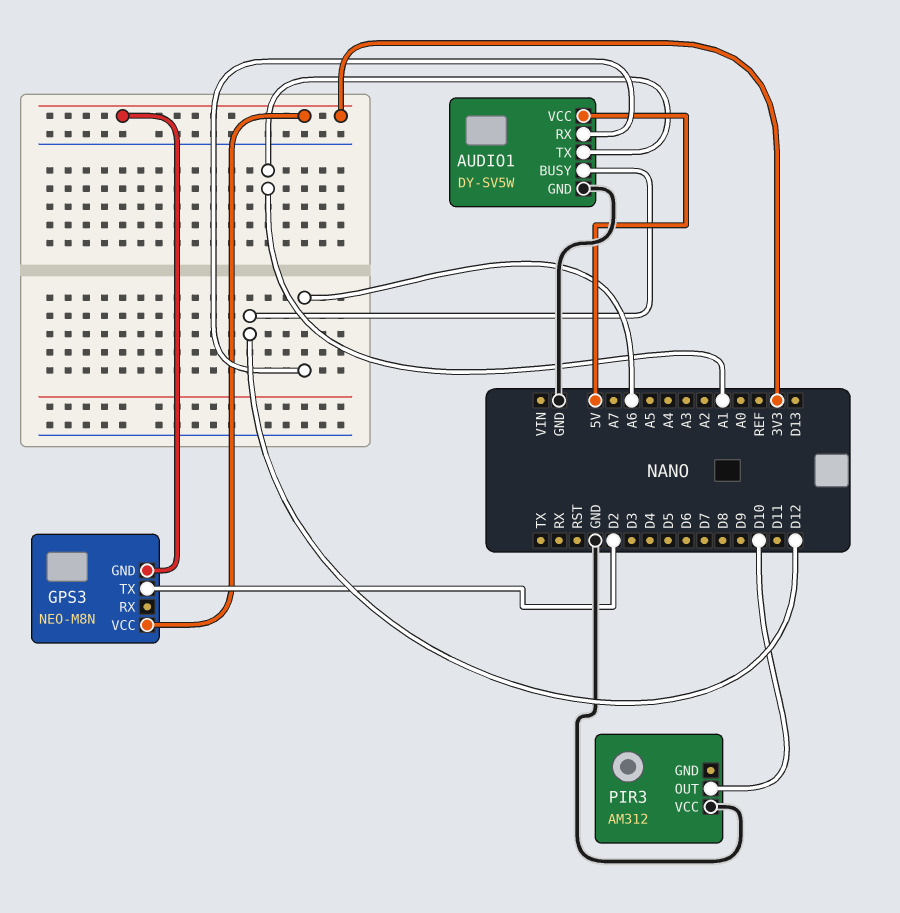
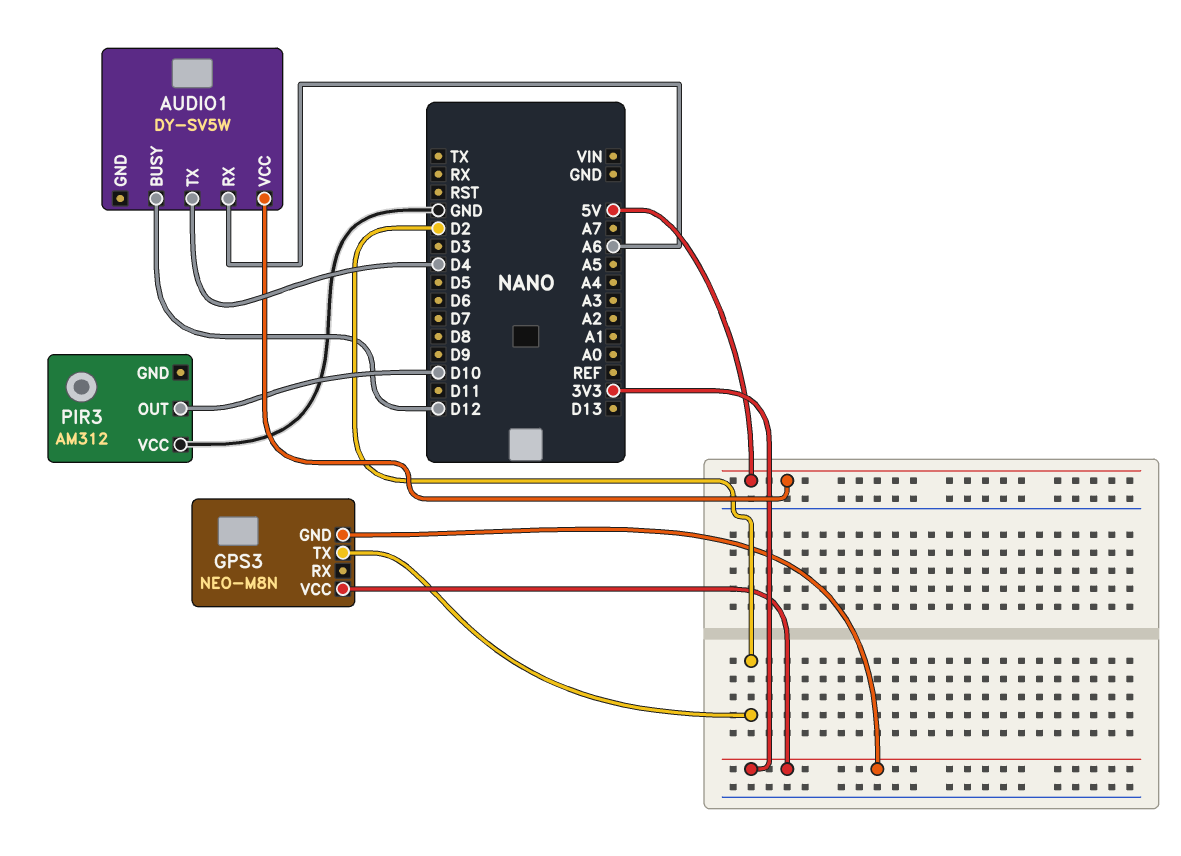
AUDIO1 pin GND: GND -> none
AUDIO1 pin TX: A1 -> D4

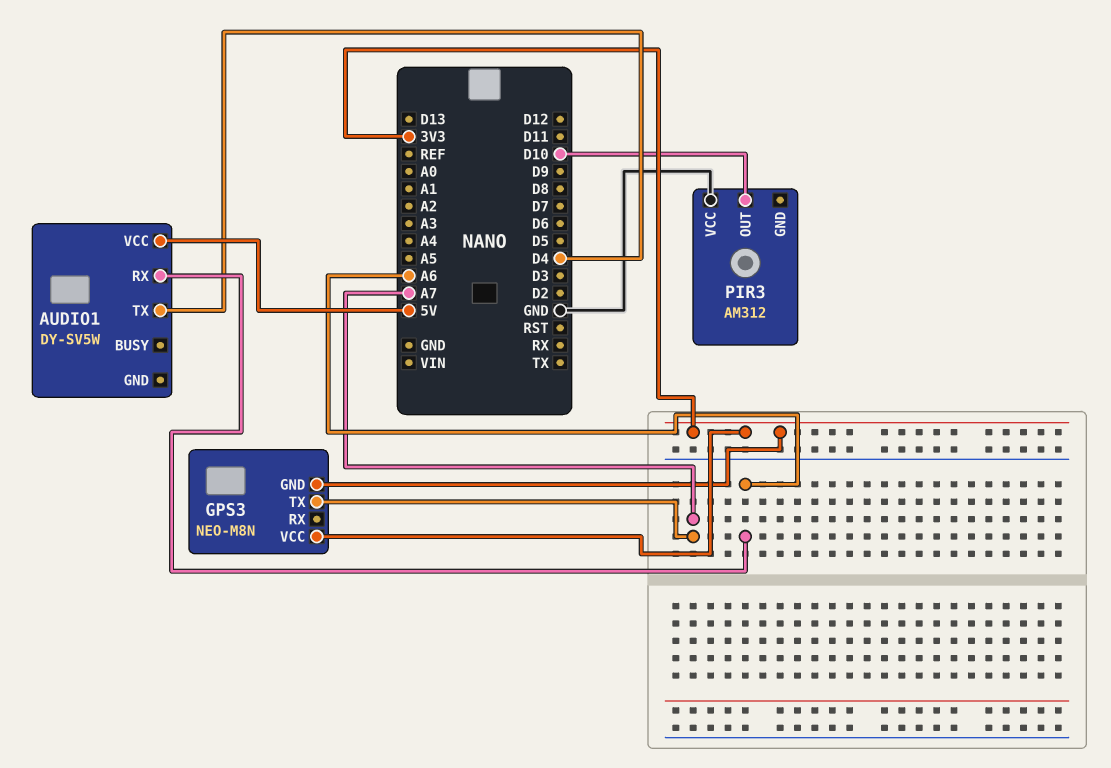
AUDIO1 pin BUSY: D12 -> none
GPS3 pin TX: D2 -> A7

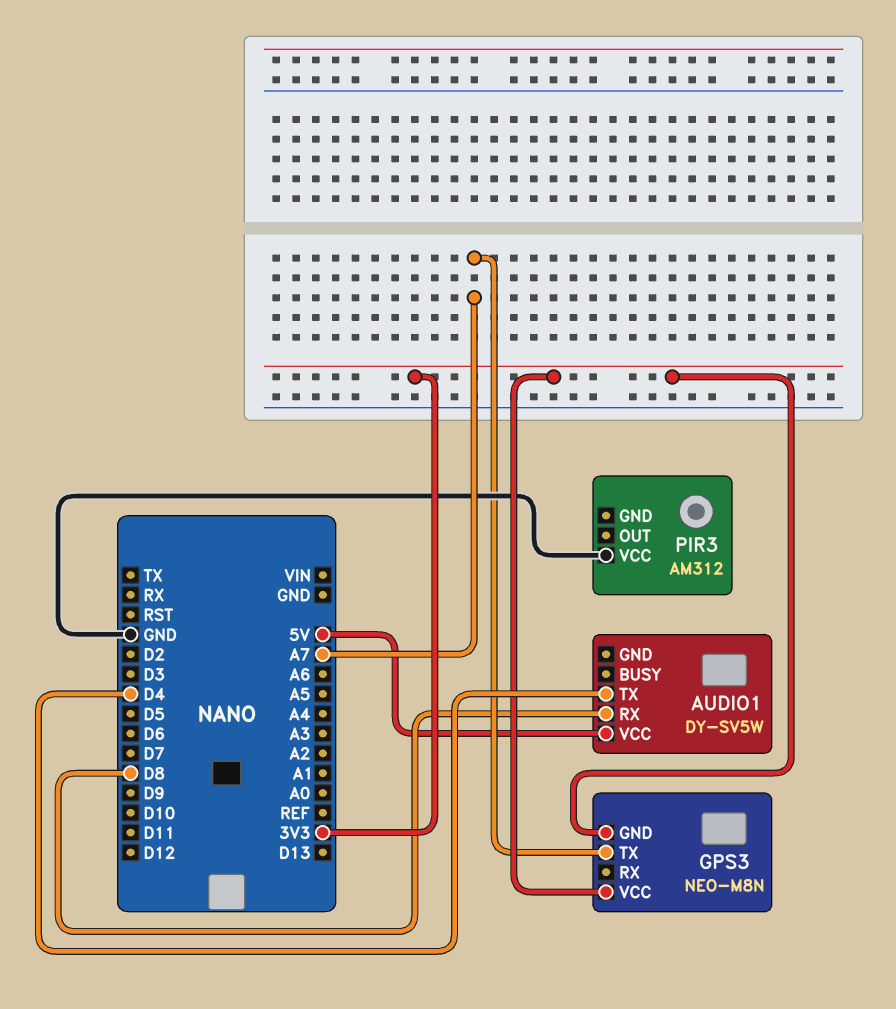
AUDIO1 pin RX: A6 -> D8
PIR3 pin OUT: D10 -> none

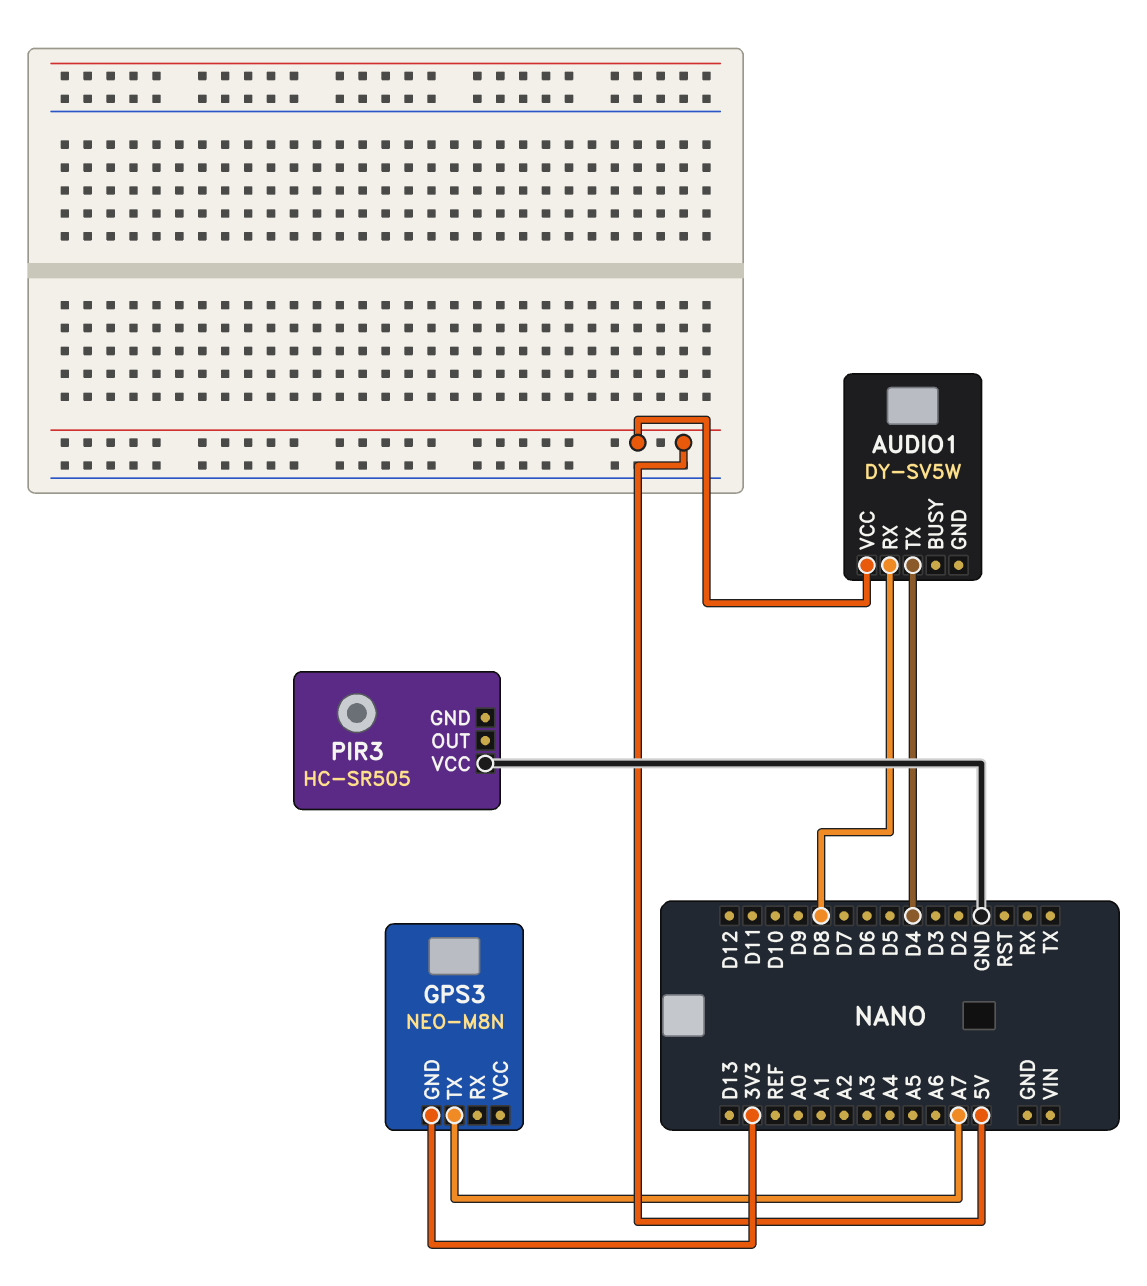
GPS3 pin VCC: 3V3 -> none
PIR3: AM312 -> HC-SR505

